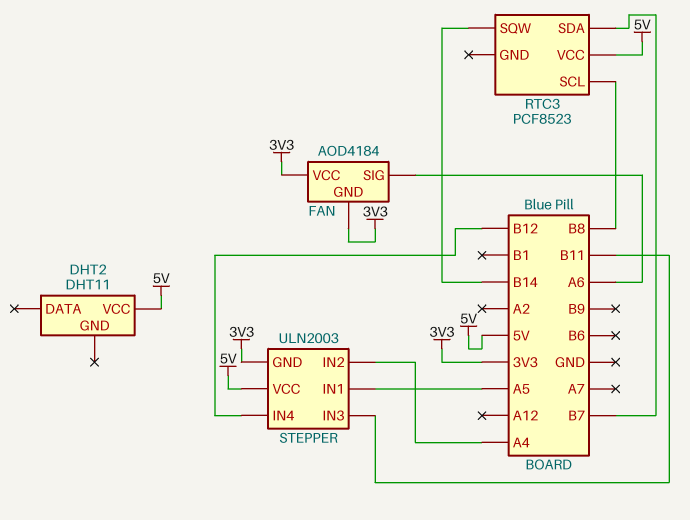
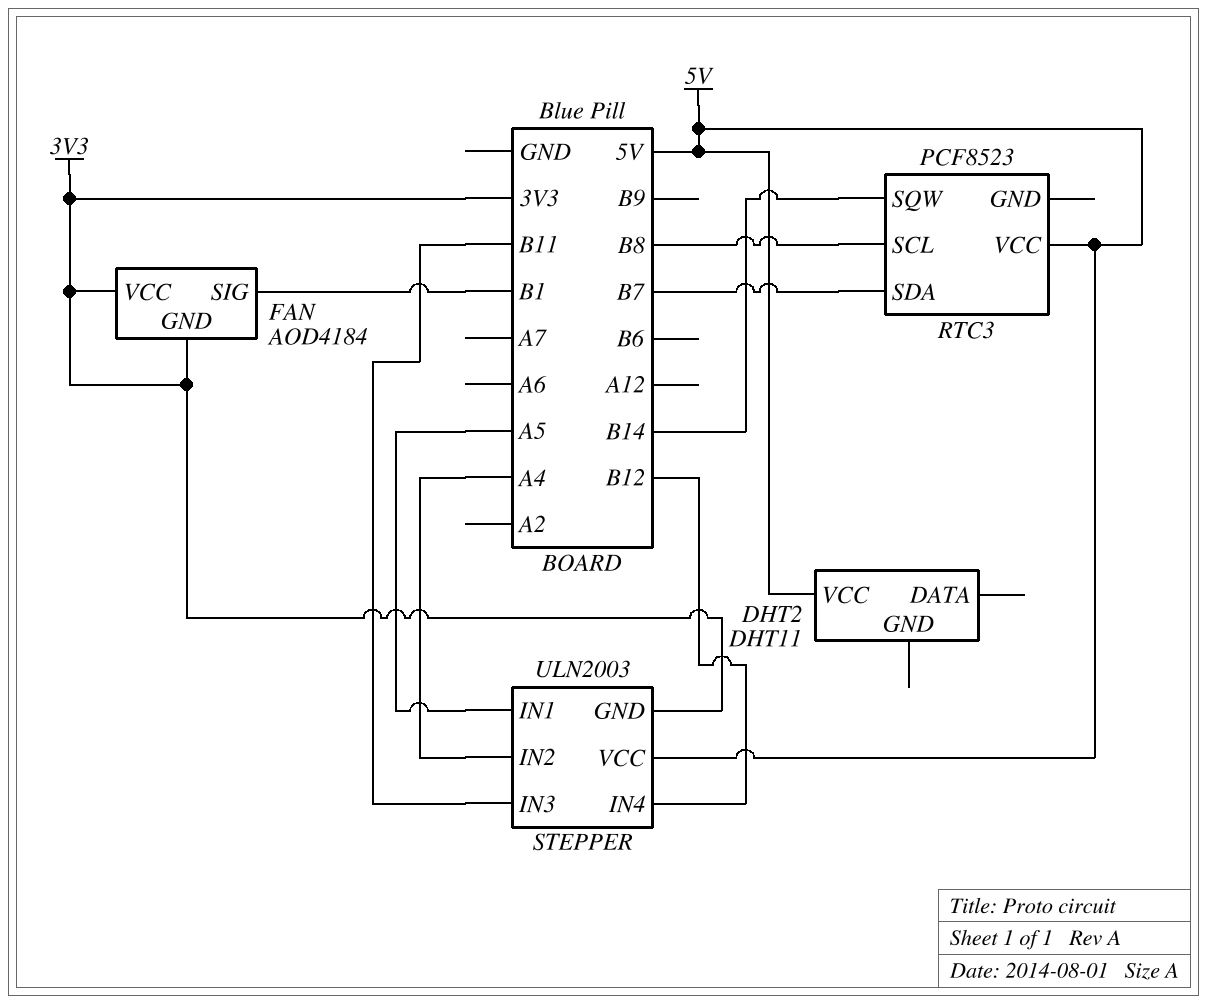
FAN pin SIG: A6 -> B1

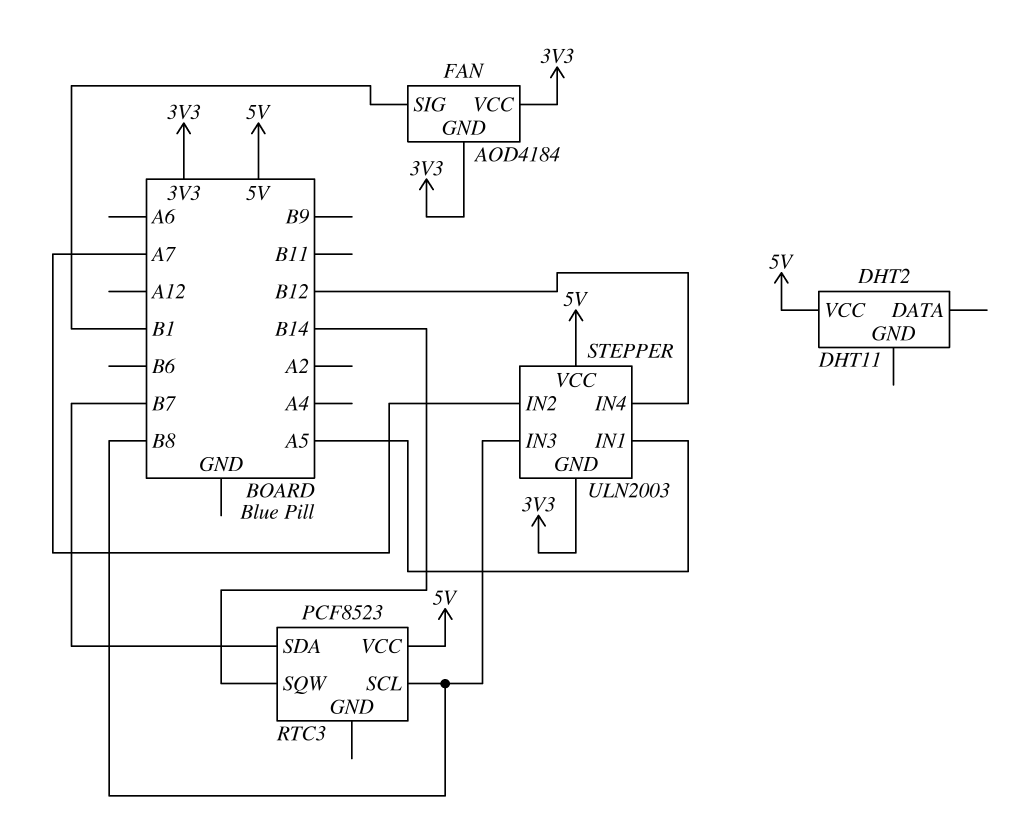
STEPPER pin IN2: A4 -> A7
STEPPER pin IN3: B11 -> B8

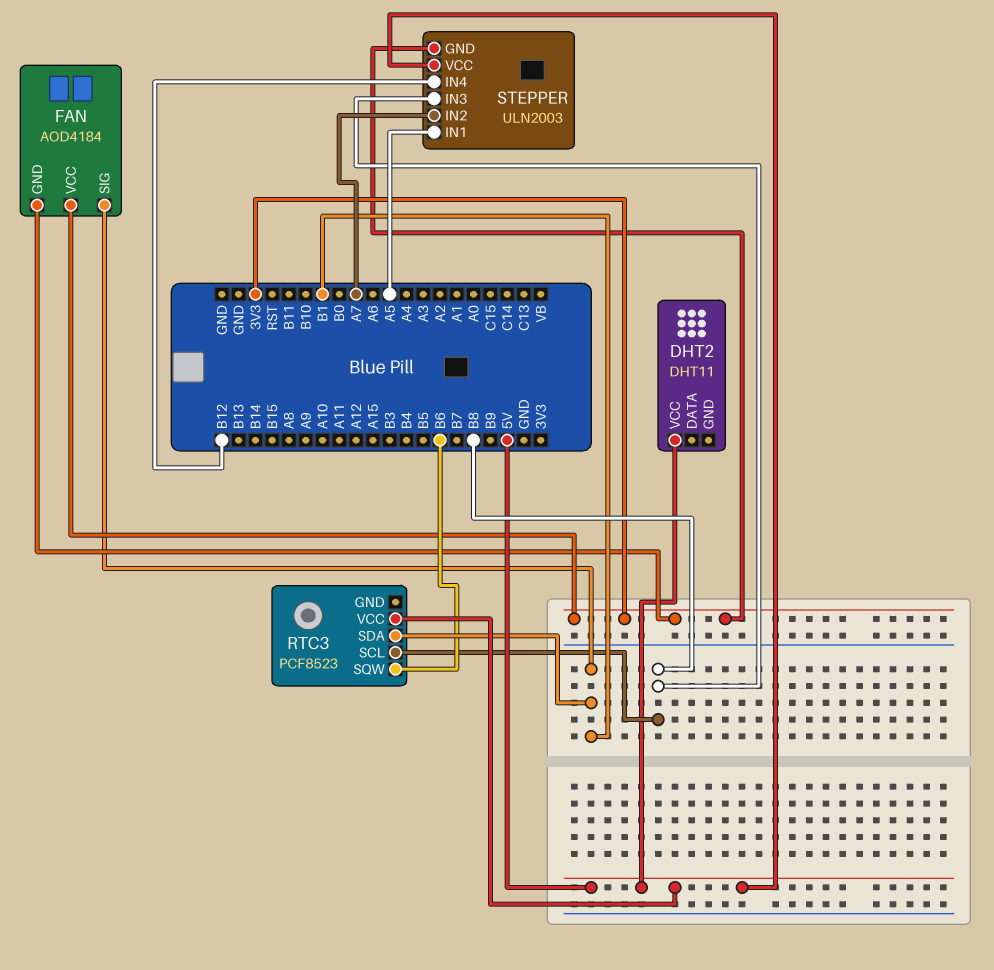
RTC3 pin SDA: B7 -> B1
RTC3 pin SQW: B14 -> B6

